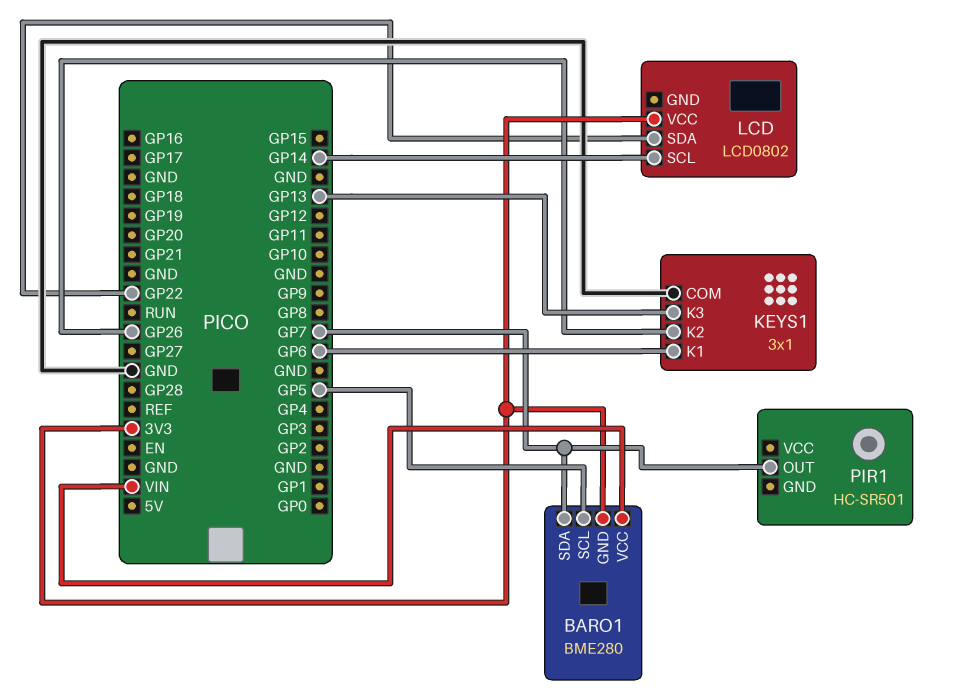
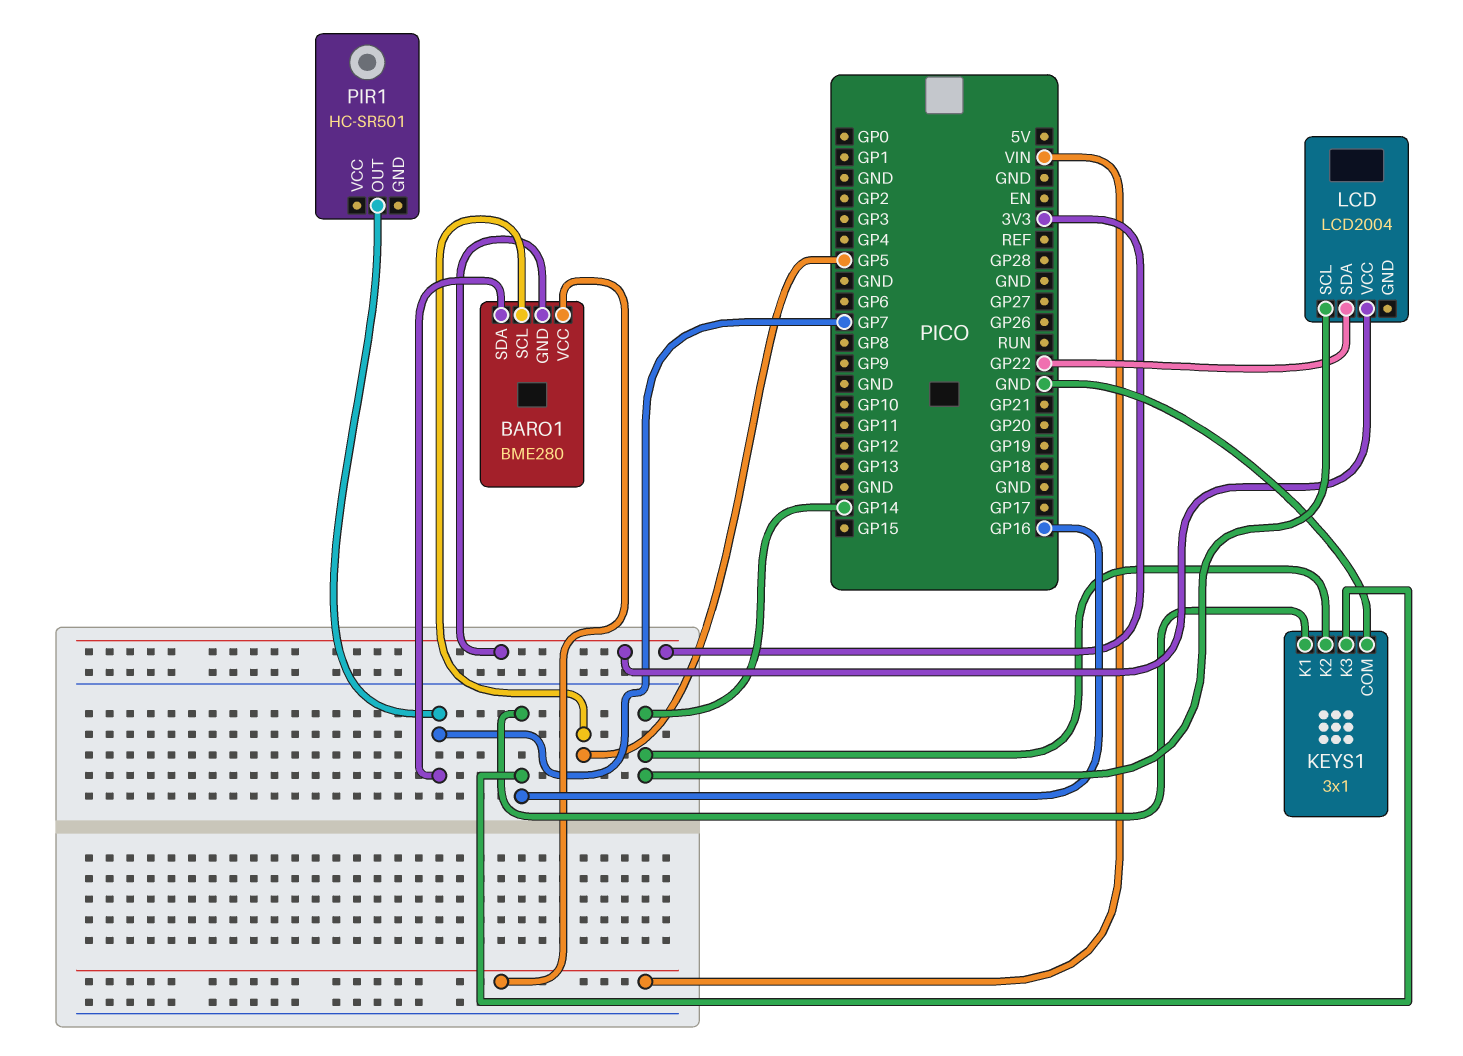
KEYS1 pin K1: GP6 -> GP16
KEYS1 pin K2: GP26 -> GP14
KEYS1 pin K3: GP13 -> GP16
LCD: LCD0802 -> LCD2004

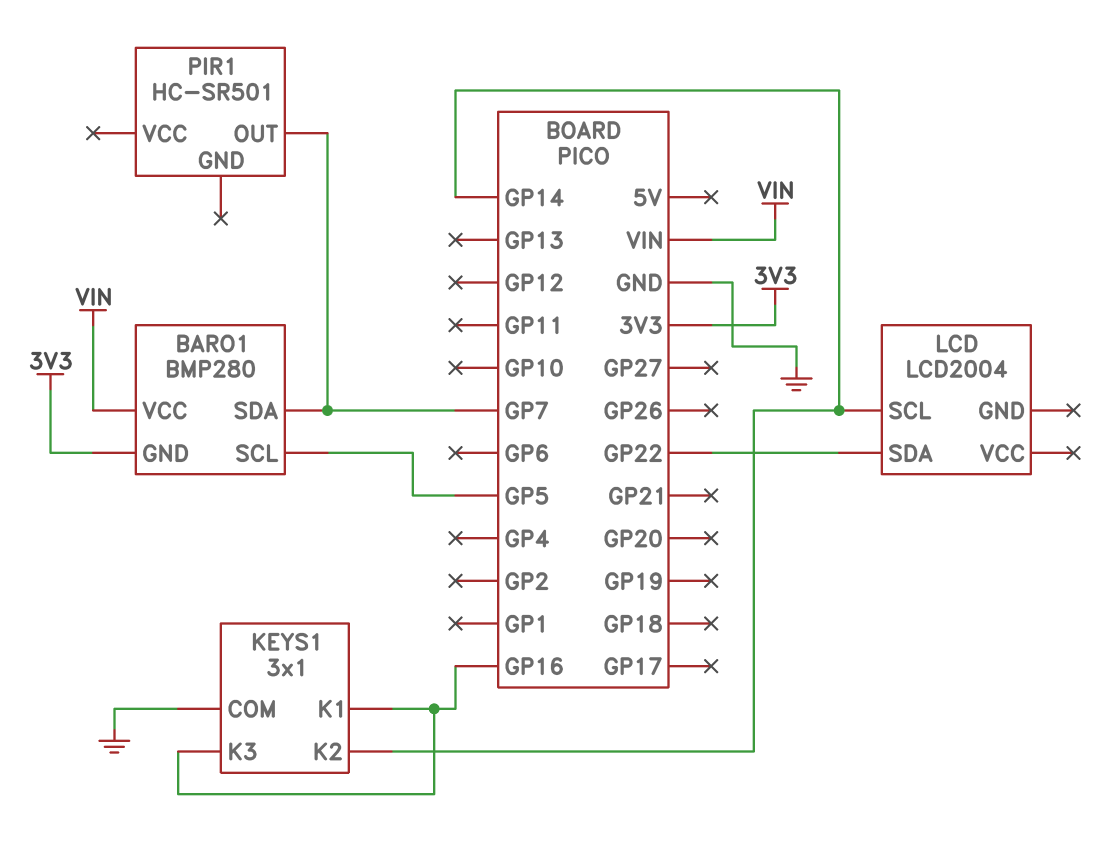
BARO1: BME280 -> BMP280
LCD pin VCC: 3V3 -> none

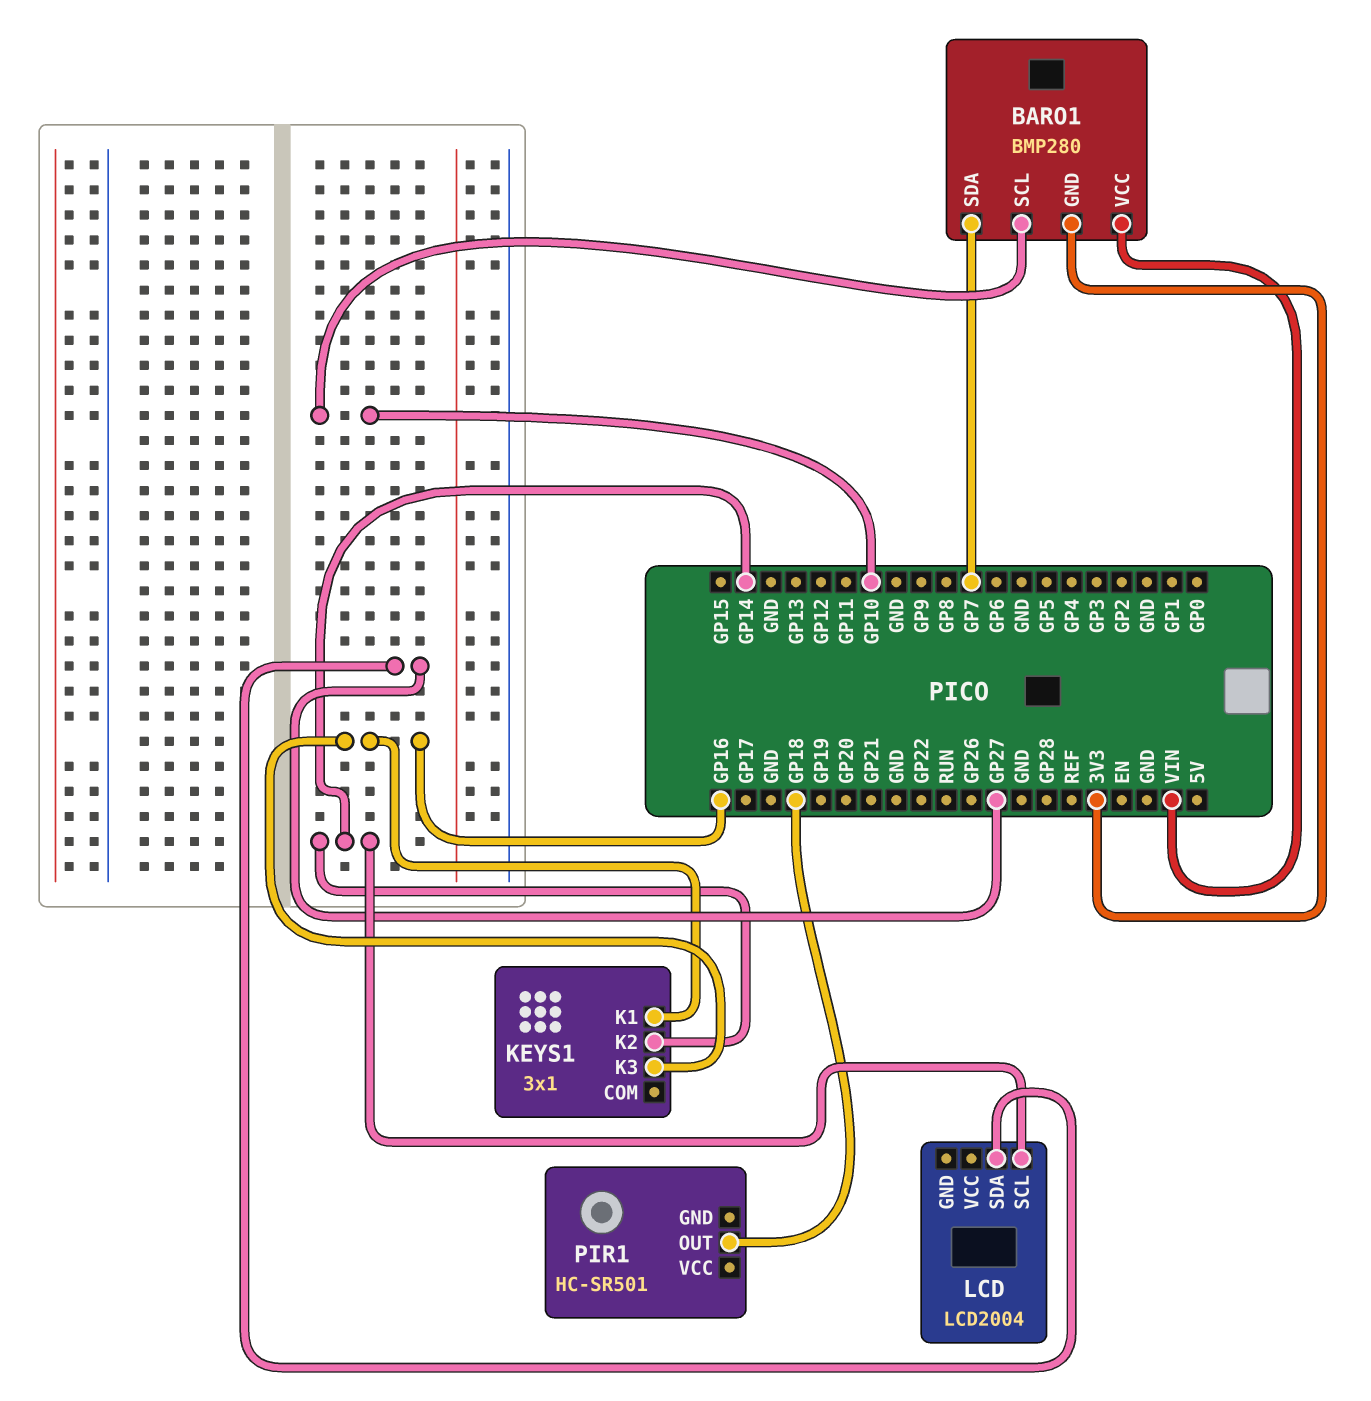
BARO1 pin SCL: GP5 -> GP10
KEYS1 pin COM: GND -> none
LCD pin SDA: GP22 -> GP27
PIR1 pin OUT: GP7 -> GP18

